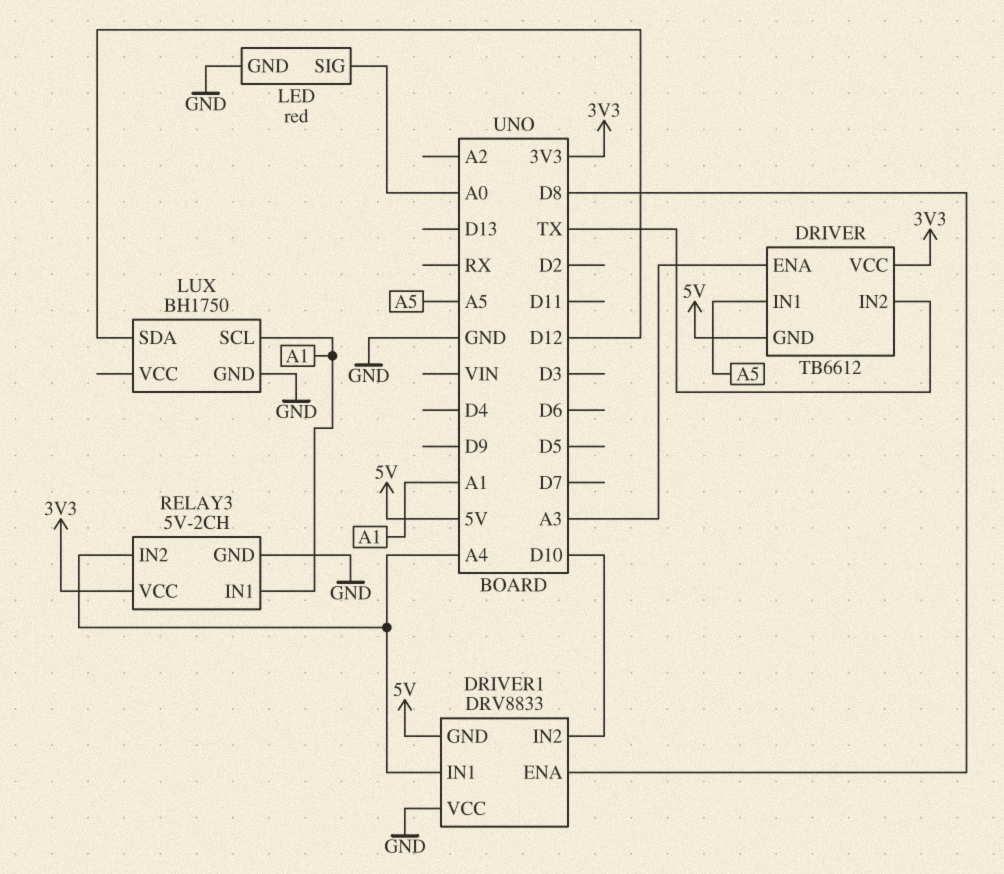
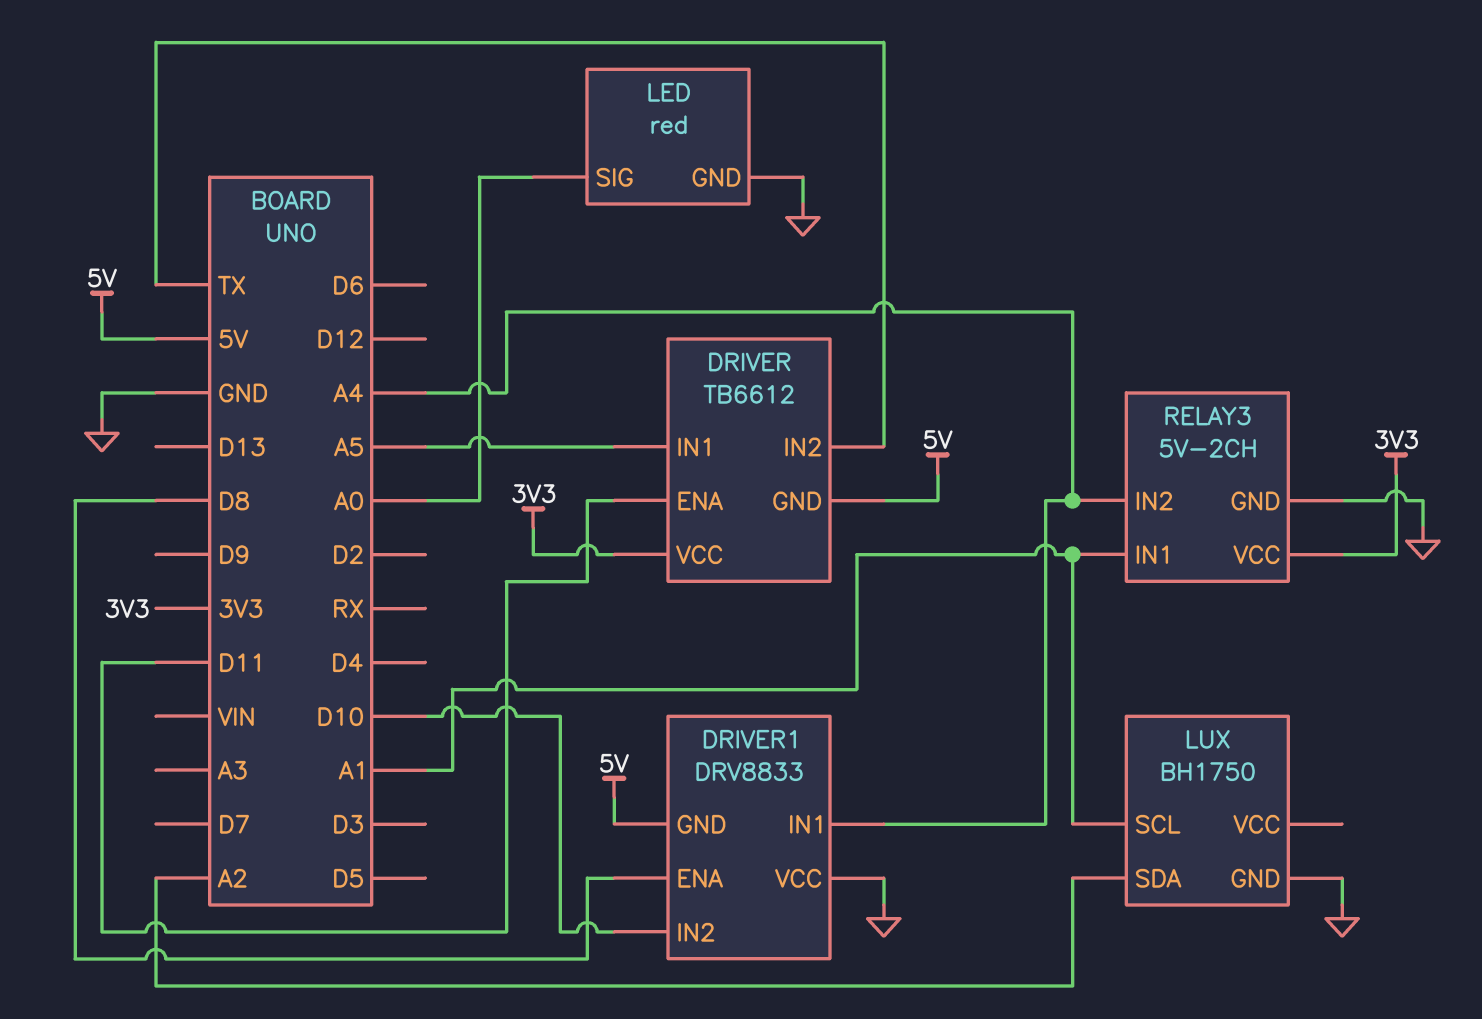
DRIVER pin ENA: A3 -> D11
LUX pin SDA: D12 -> A2

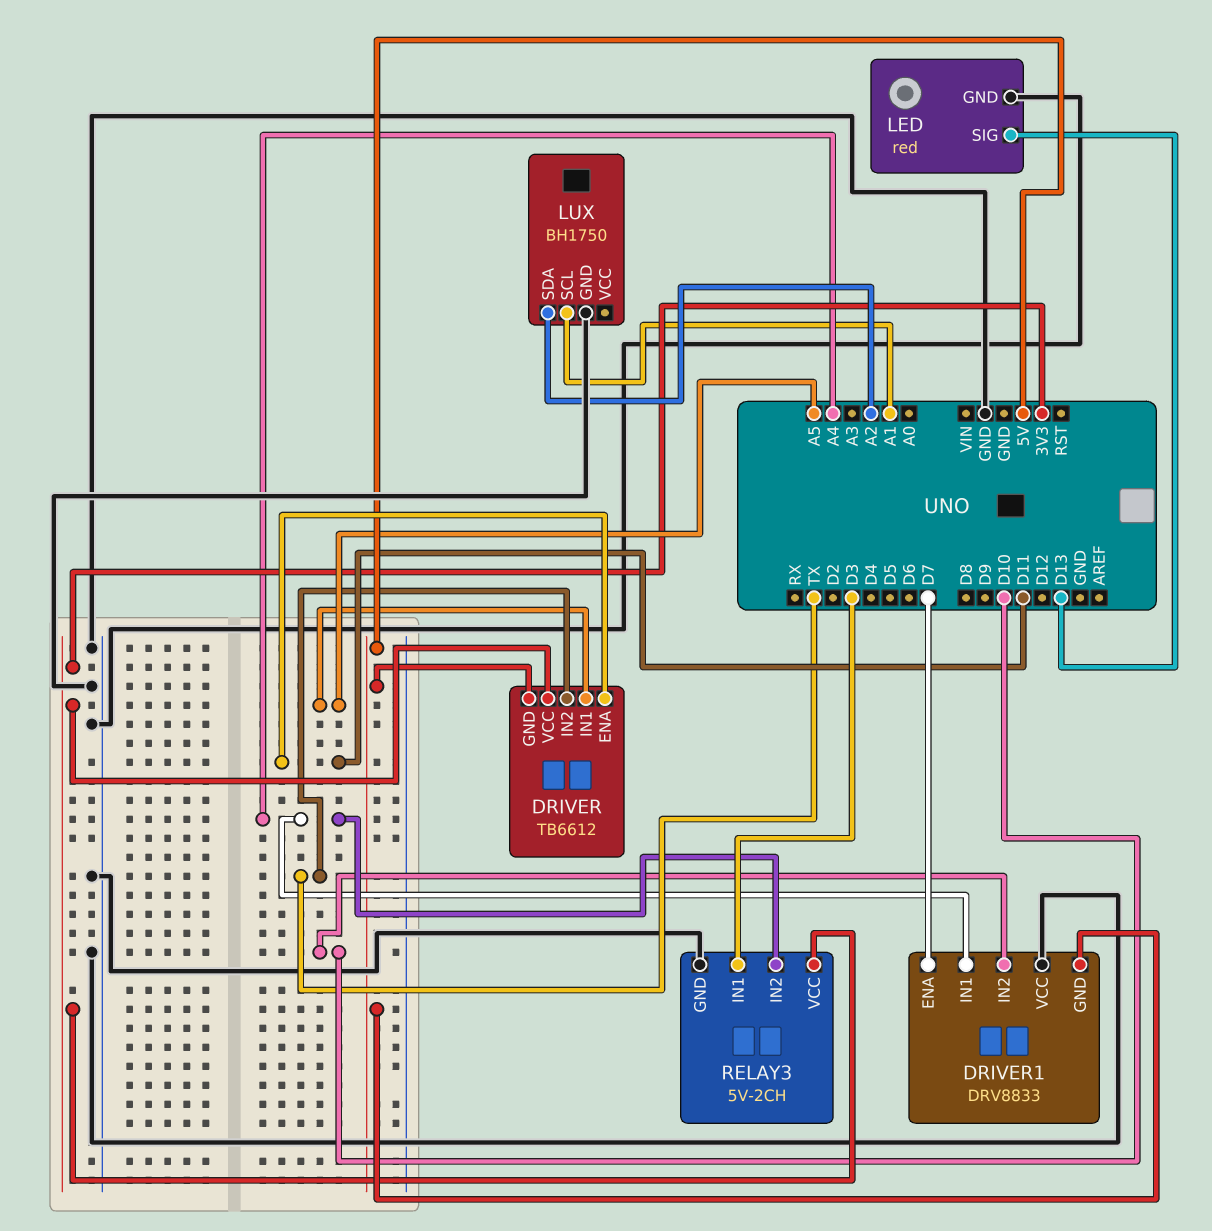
DRIVER1 pin ENA: D8 -> D7
LED pin SIG: A0 -> D13
RELAY3 pin IN1: A1 -> D3

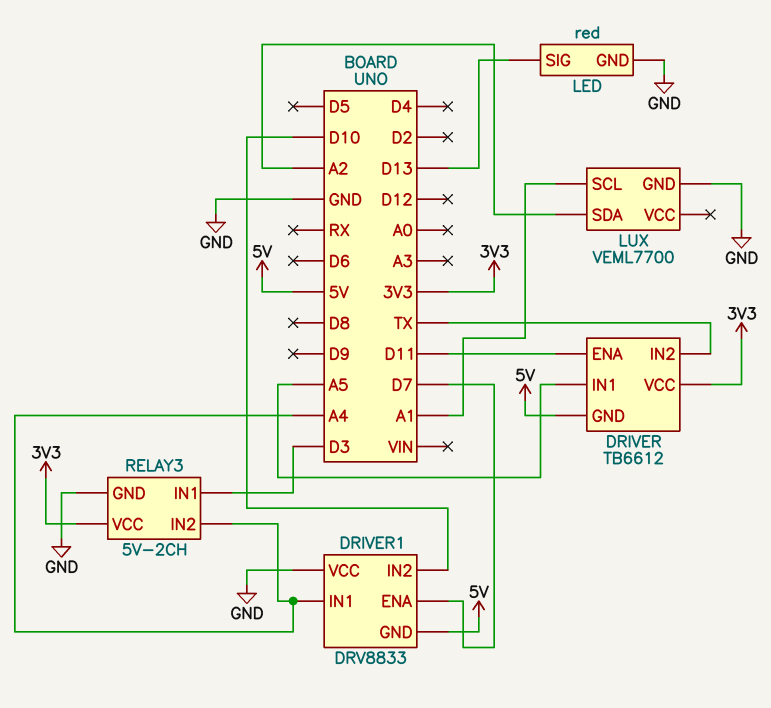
LUX: BH1750 -> VEML7700

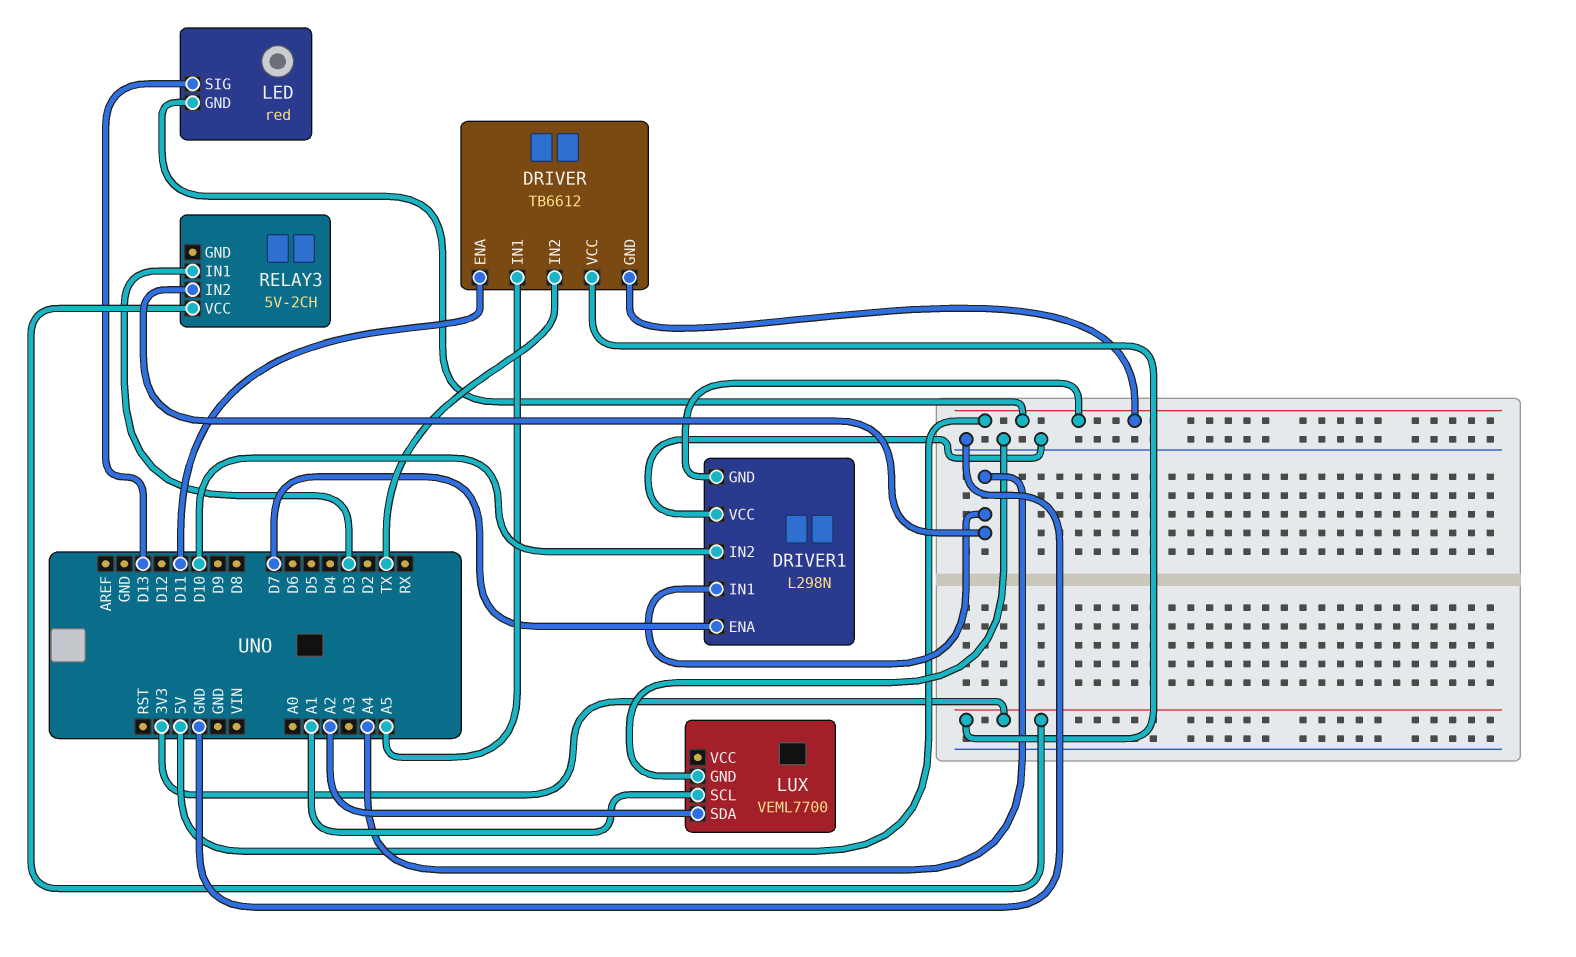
DRIVER1: DRV8833 -> L298N
LED pin GND: GND -> 5V
RELAY3 pin GND: GND -> none

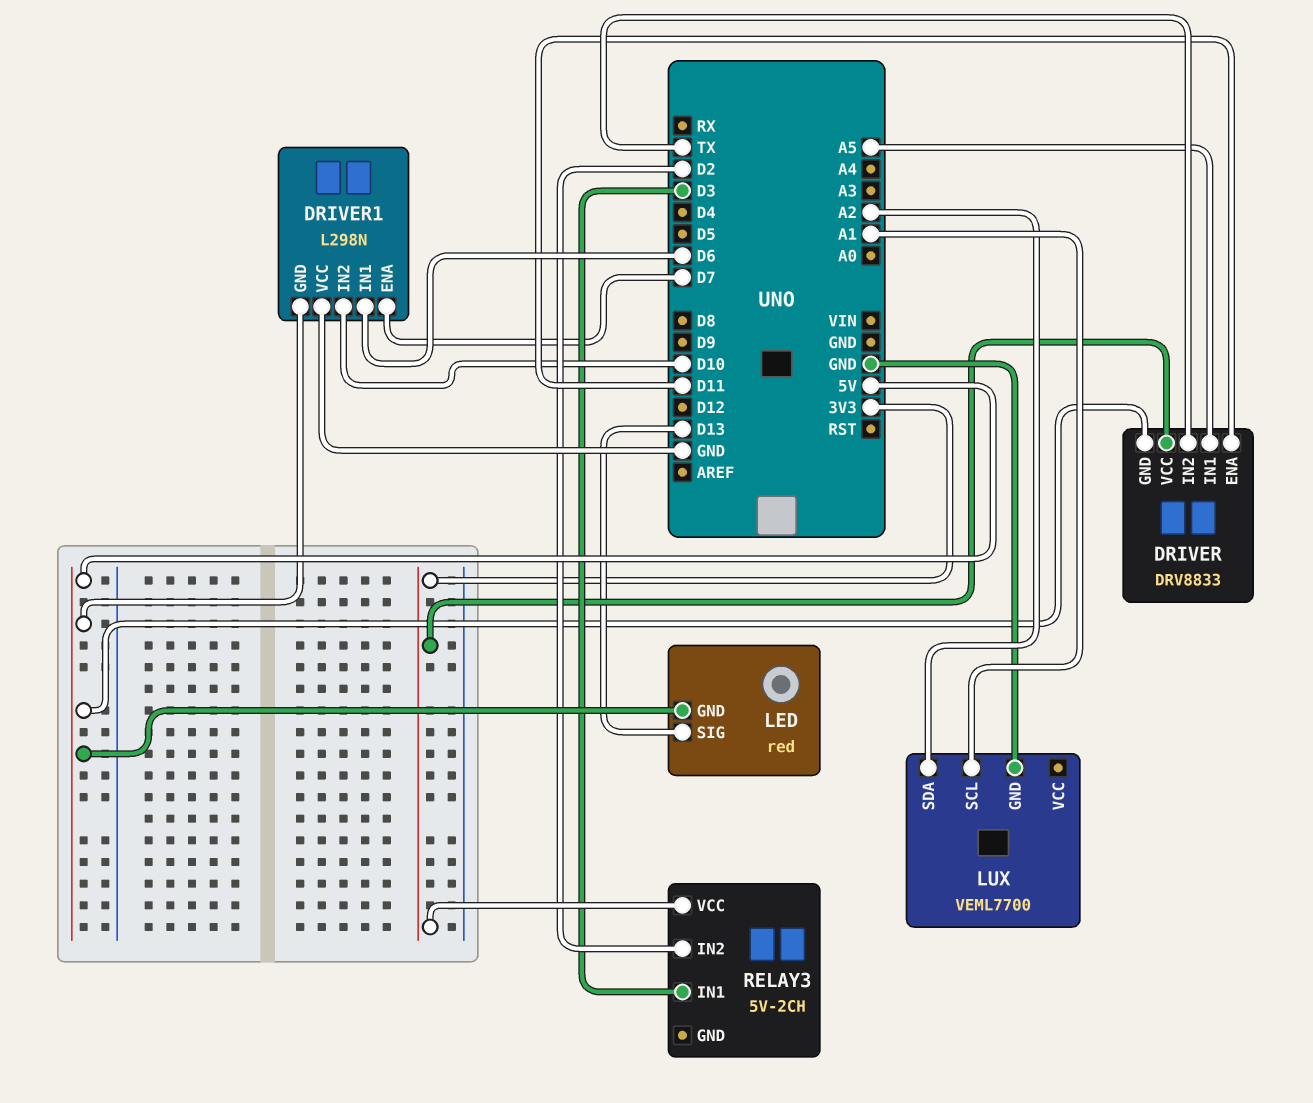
DRIVER: TB6612 -> DRV8833
DRIVER1 pin IN1: A4 -> D6
RELAY3 pin IN2: A4 -> D2

